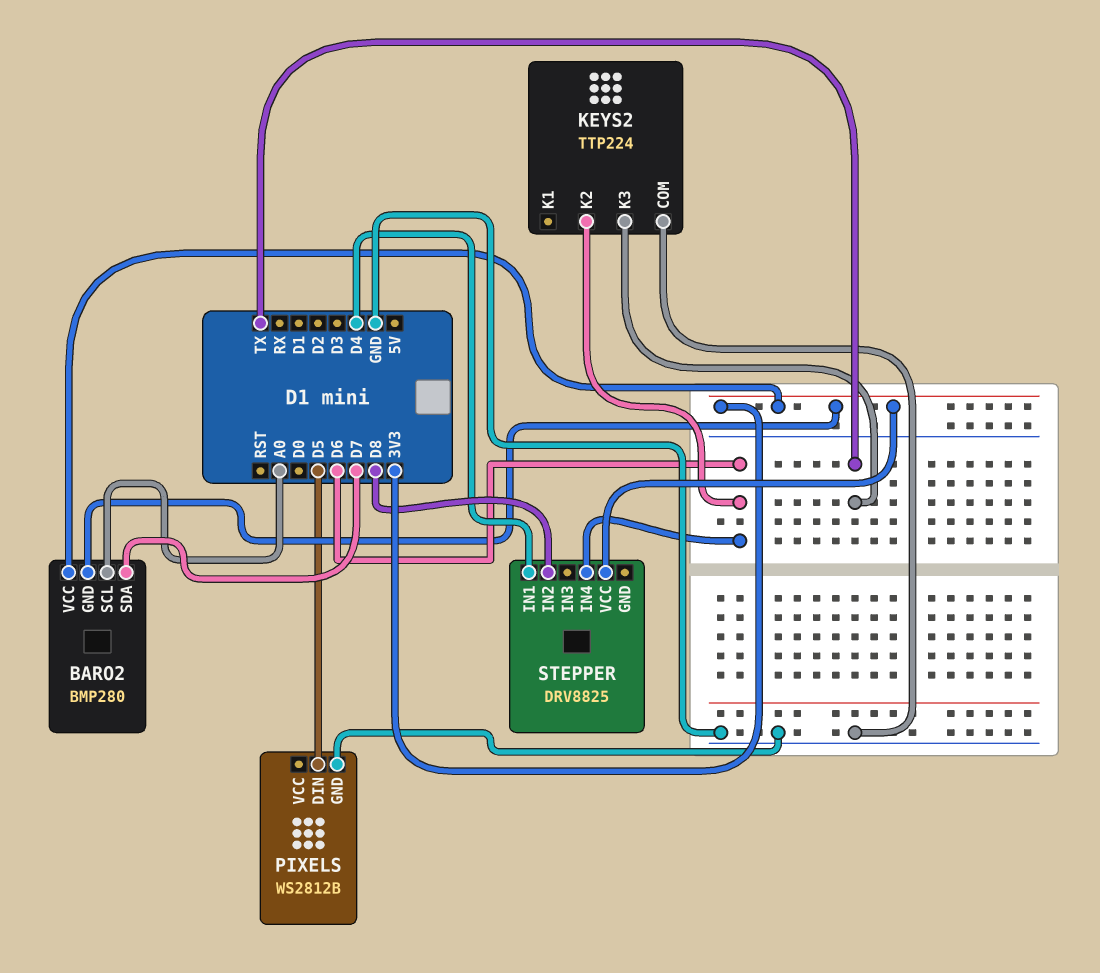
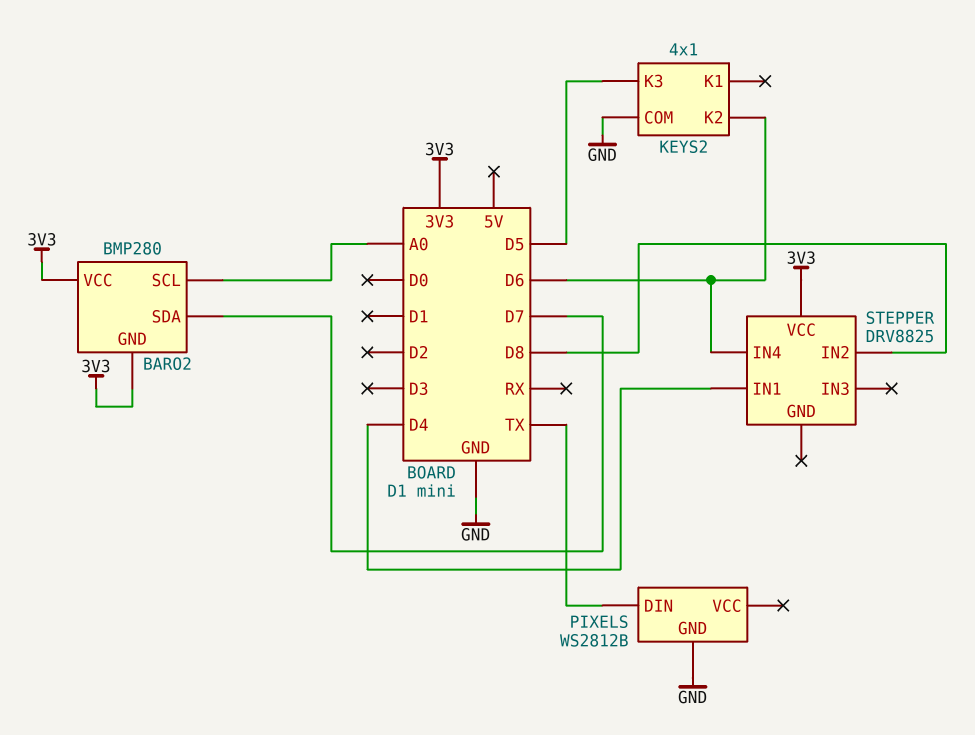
KEYS2: TTP224 -> 4x1
KEYS2 pin K3: TX -> D5
PIXELS pin DIN: D5 -> TX

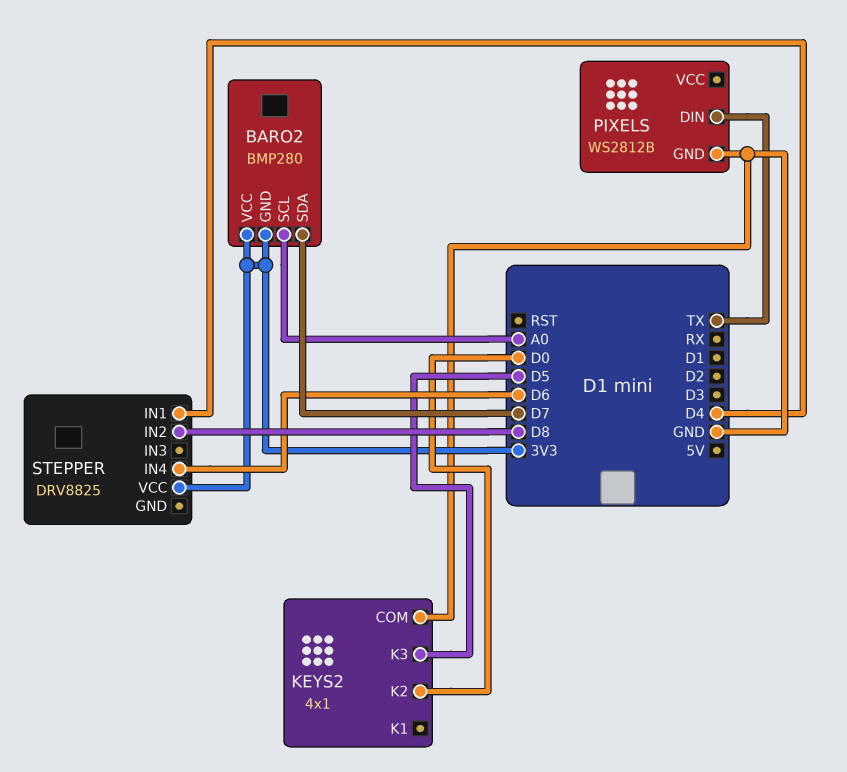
KEYS2 pin K2: D6 -> D0

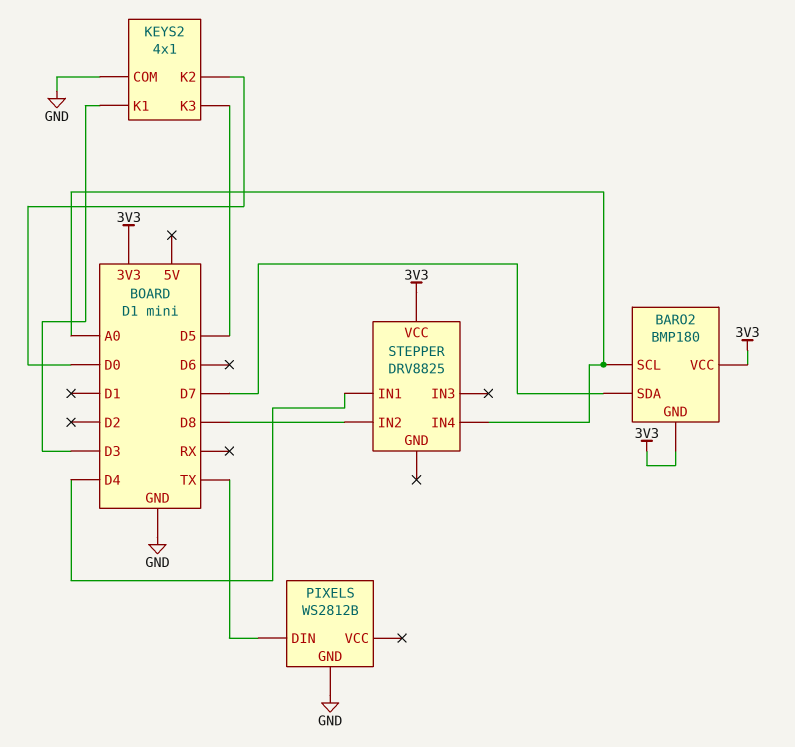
BARO2: BMP280 -> BMP180
KEYS2 pin K1: none -> D3
STEPPER pin IN4: D6 -> A0

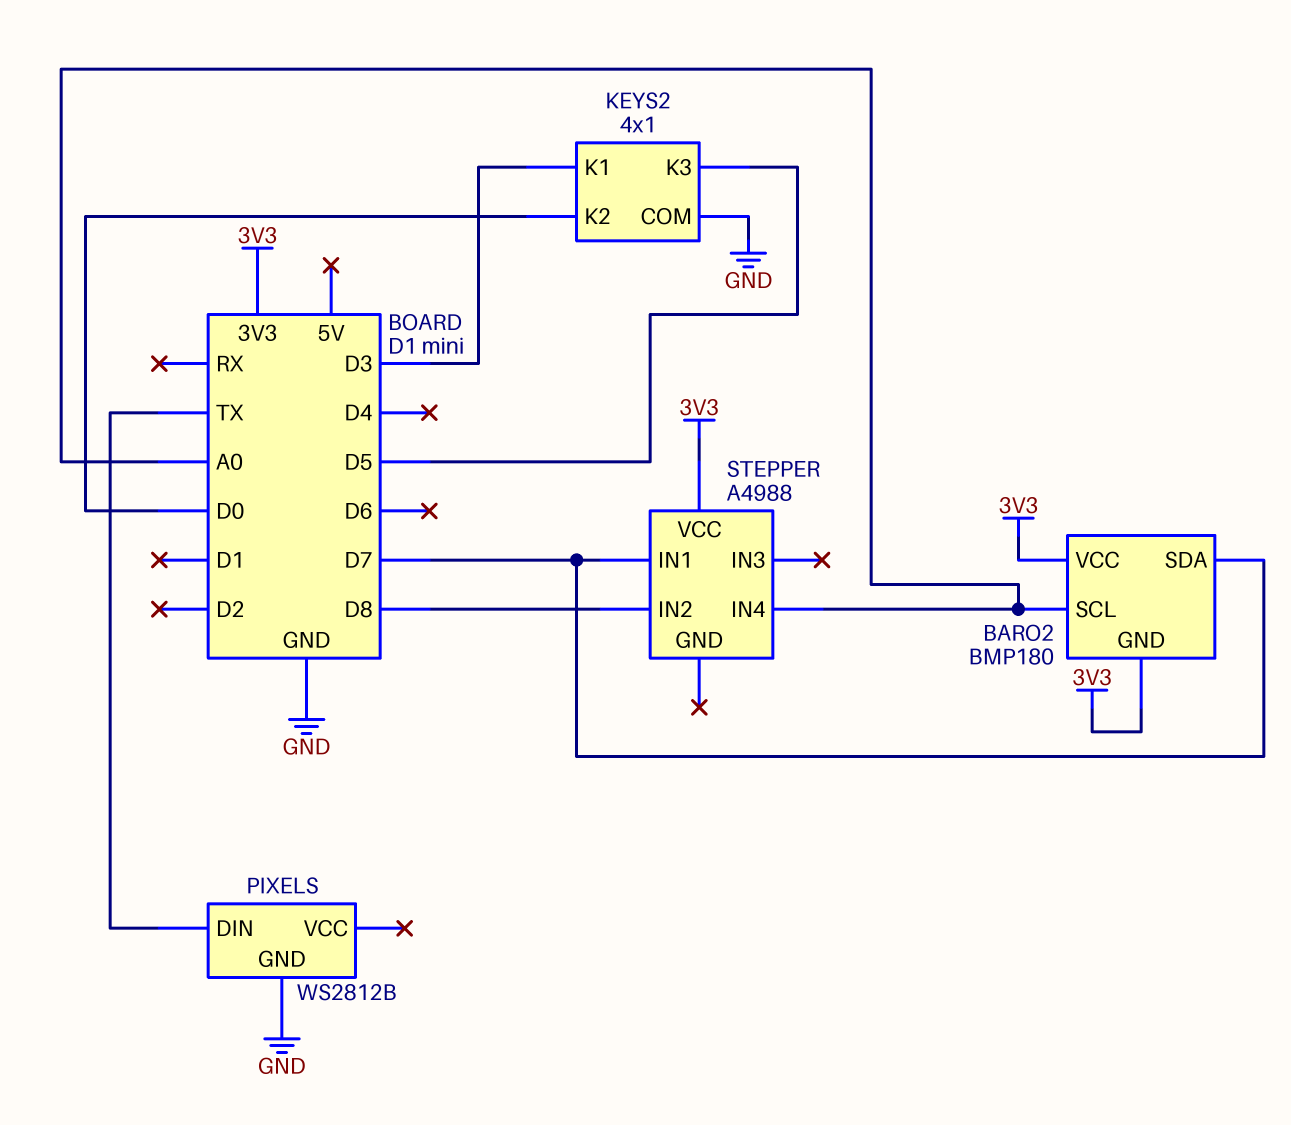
STEPPER: DRV8825 -> A4988
STEPPER pin IN1: D4 -> D7

